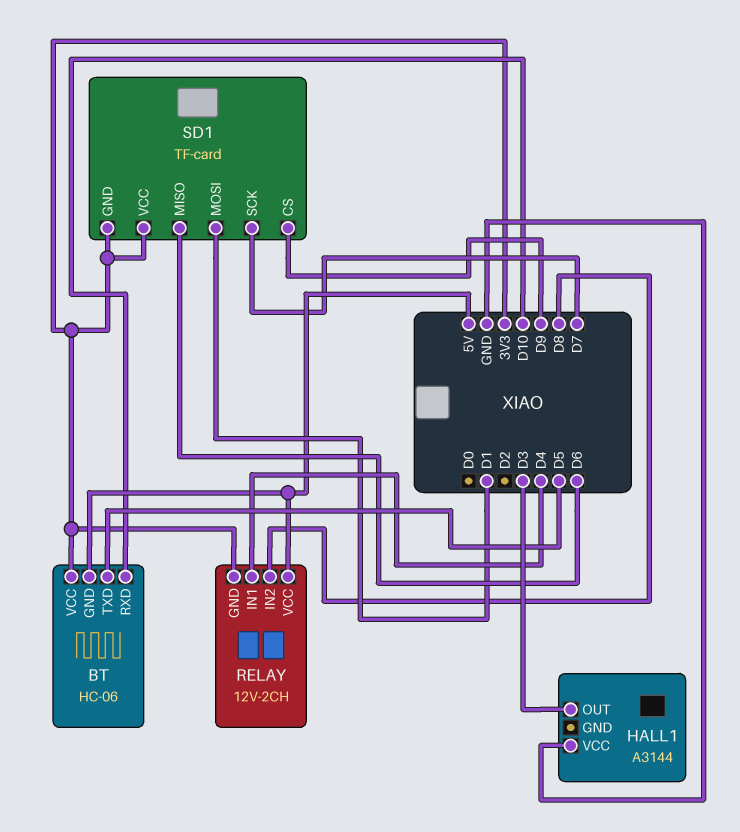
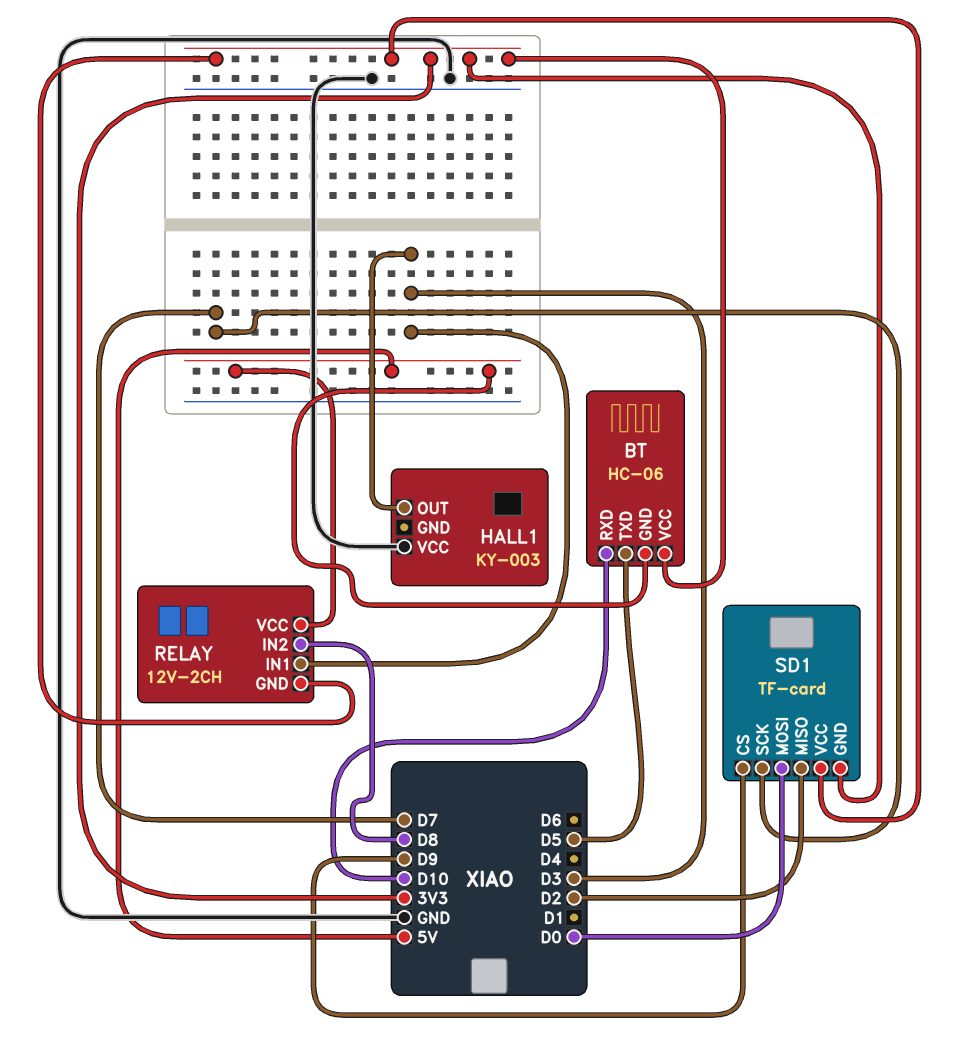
HALL1: A3144 -> KY-003
RELAY pin IN1: D4 -> D3
SD1 pin MISO: D6 -> D2
SD1 pin MOSI: D1 -> D0

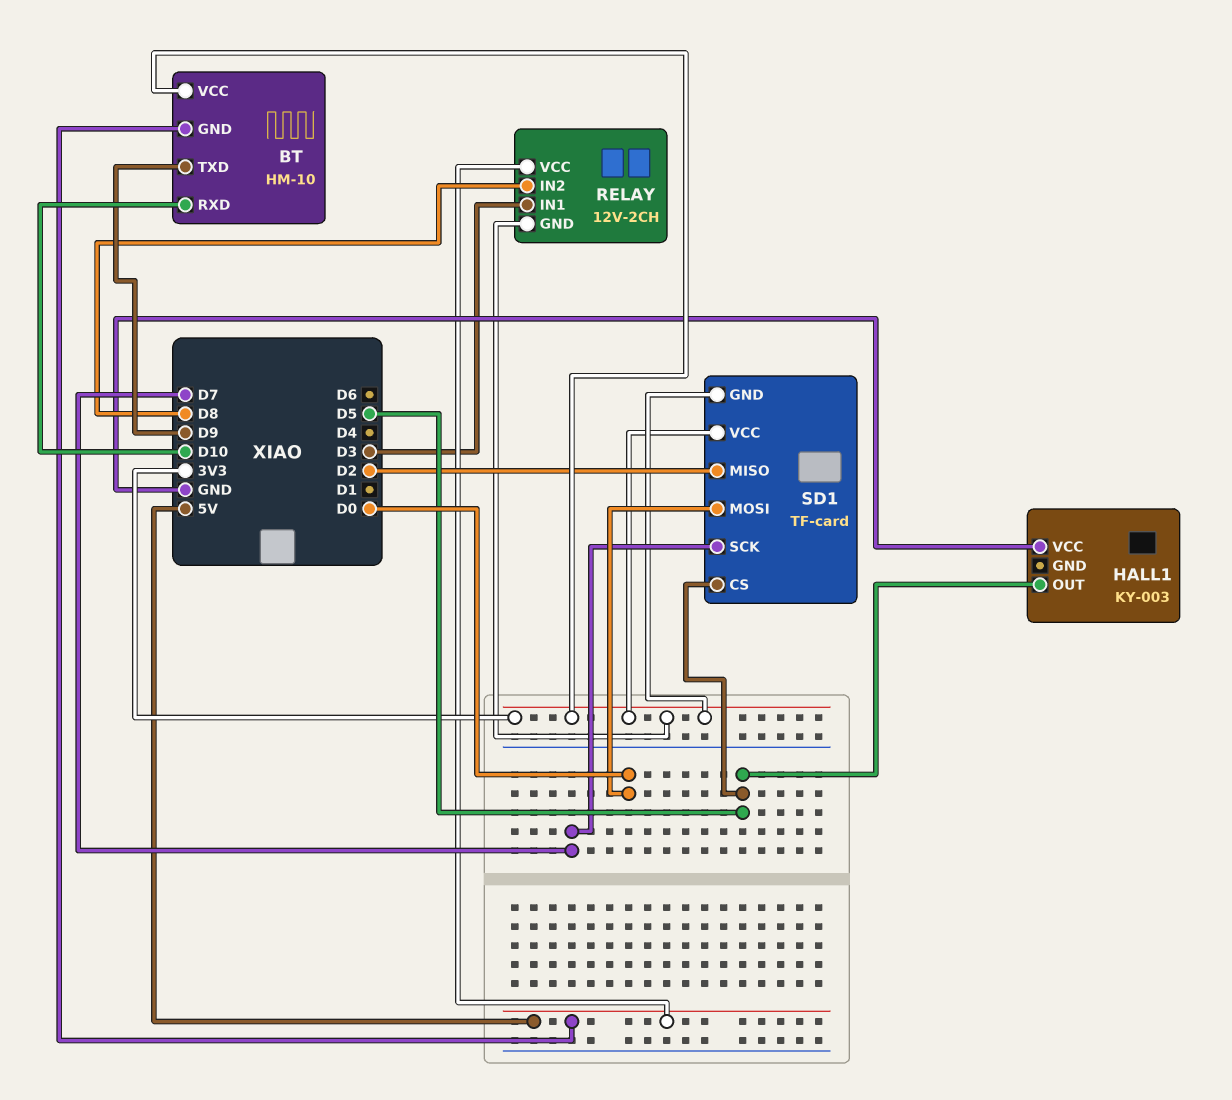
BT: HC-06 -> HM-10
BT pin TXD: D5 -> D9
HALL1 pin OUT: D3 -> D5
SD1 pin CS: D9 -> D5

